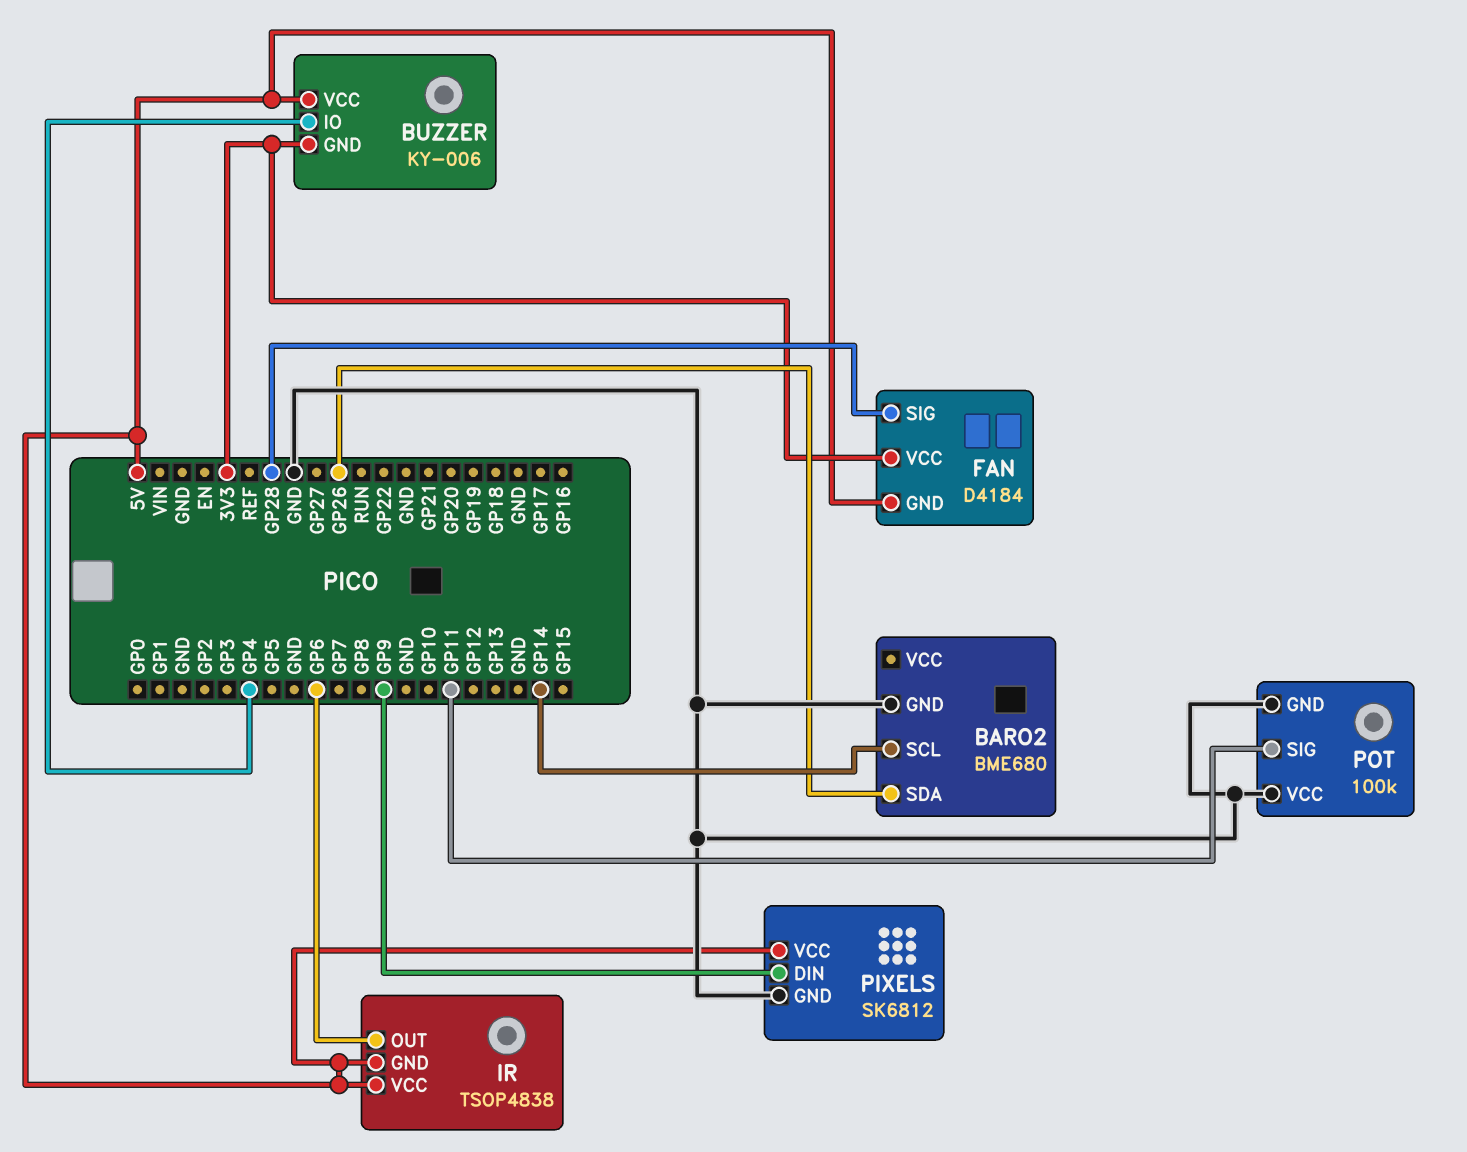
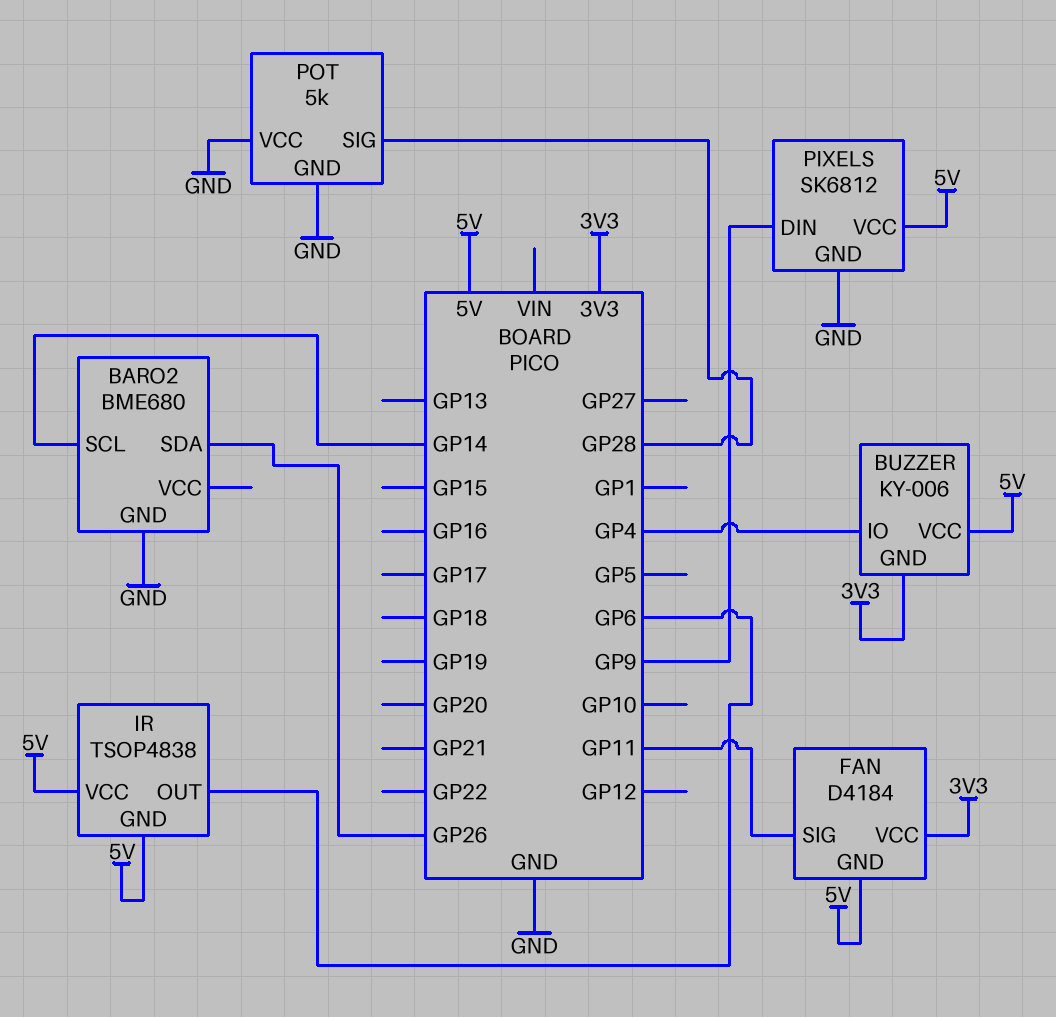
FAN pin SIG: GP28 -> GP11
POT: 100k -> 5k
POT pin SIG: GP11 -> GP28

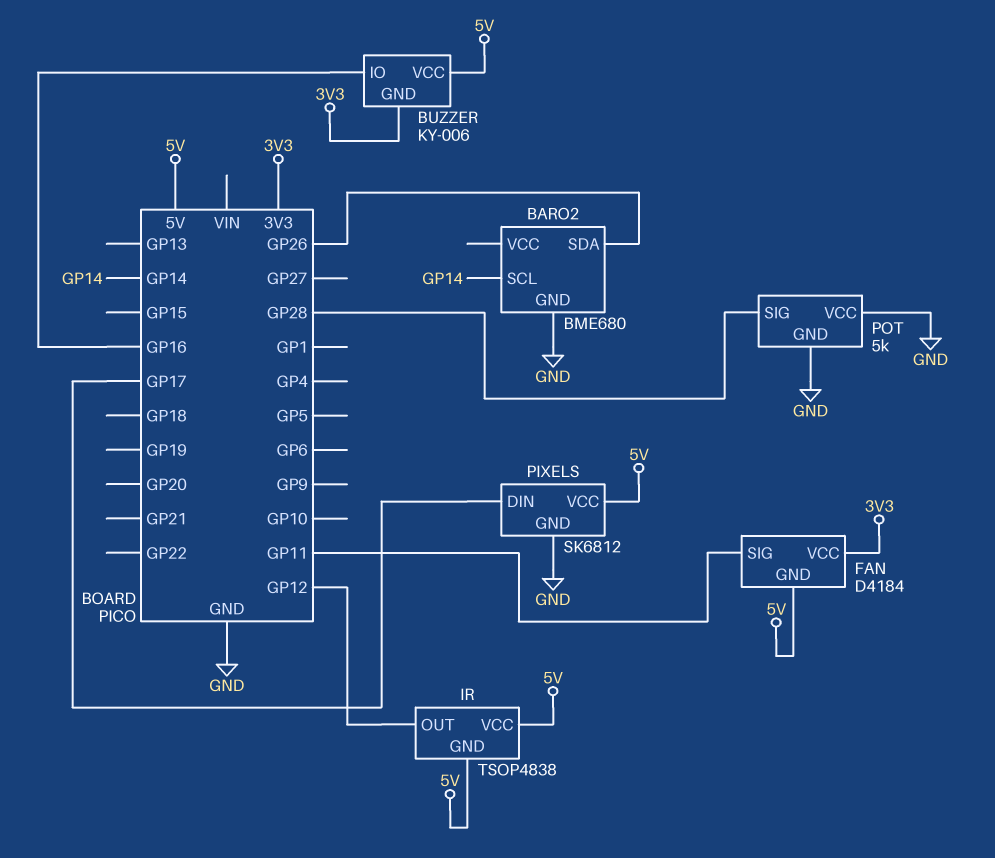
BUZZER pin IO: GP4 -> GP16
IR pin OUT: GP6 -> GP12
PIXELS pin DIN: GP9 -> GP17

